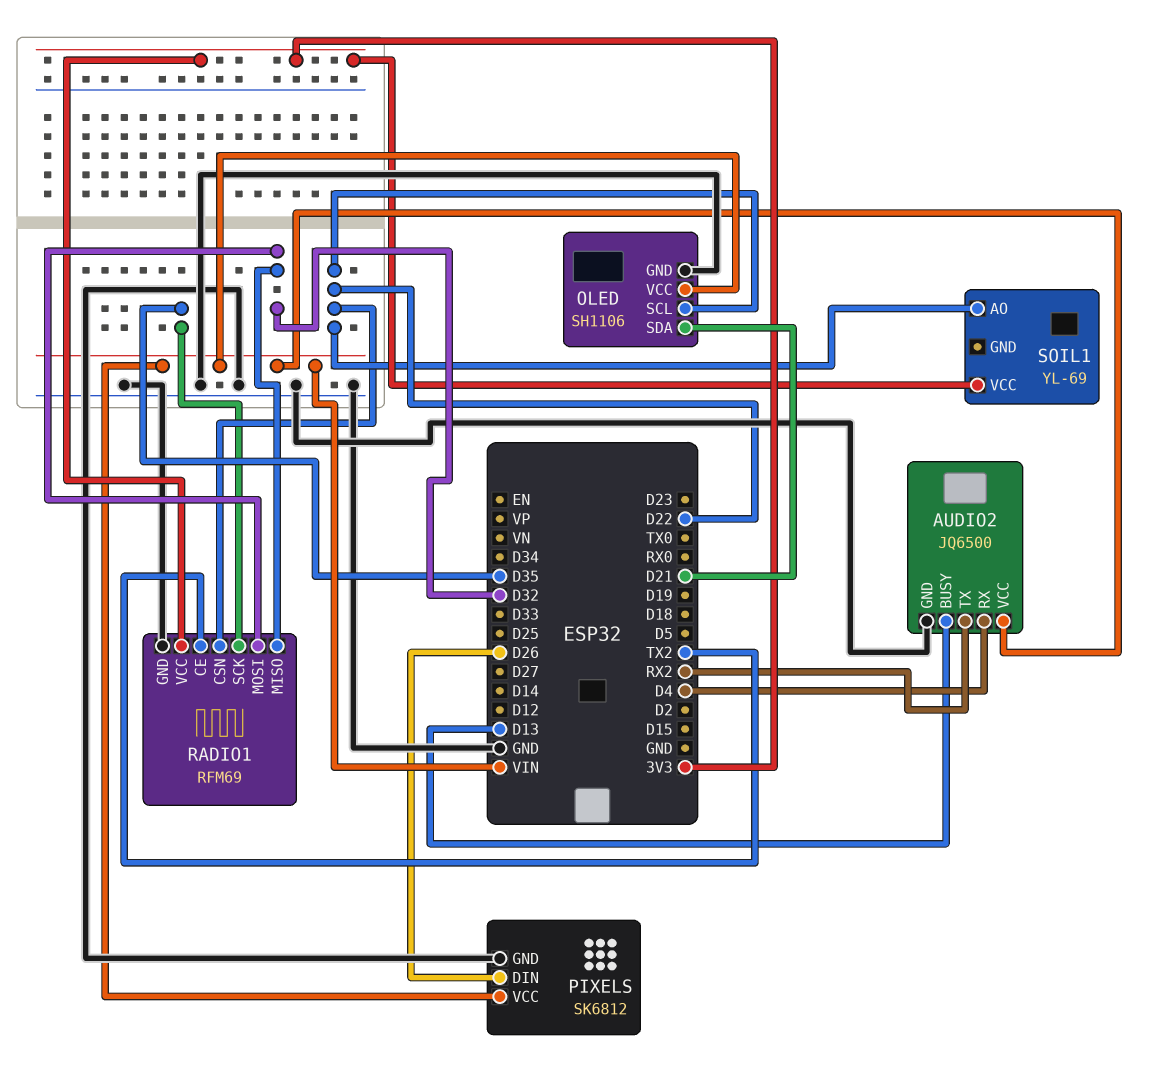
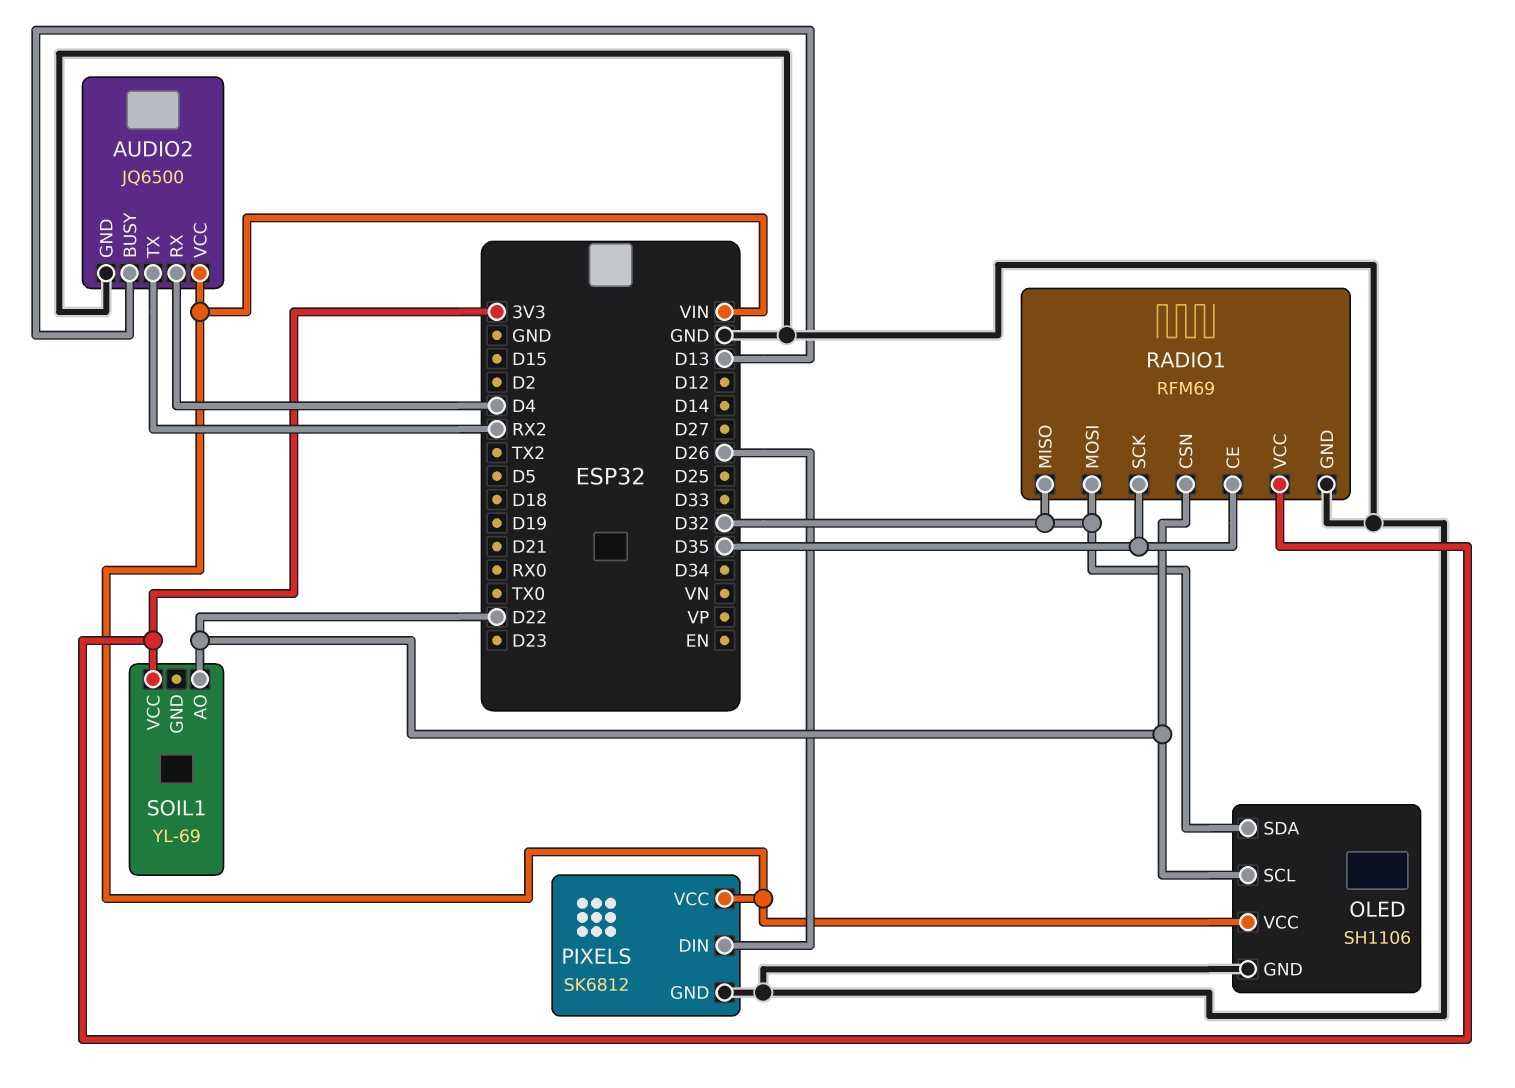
OLED pin SDA: D21 -> D32
RADIO1 pin CE: TX2 -> D35

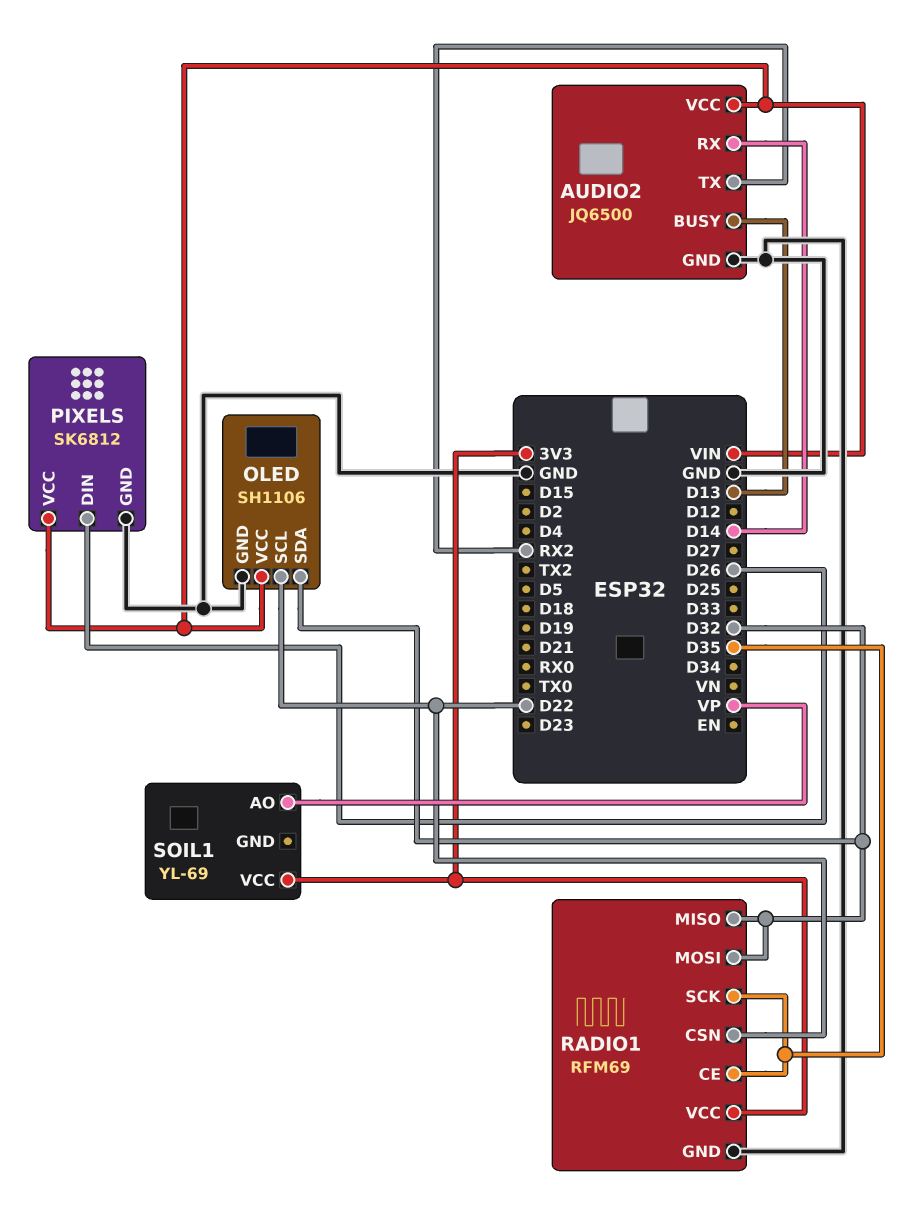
AUDIO2 pin RX: D4 -> D14
SOIL1 pin AO: D22 -> VP

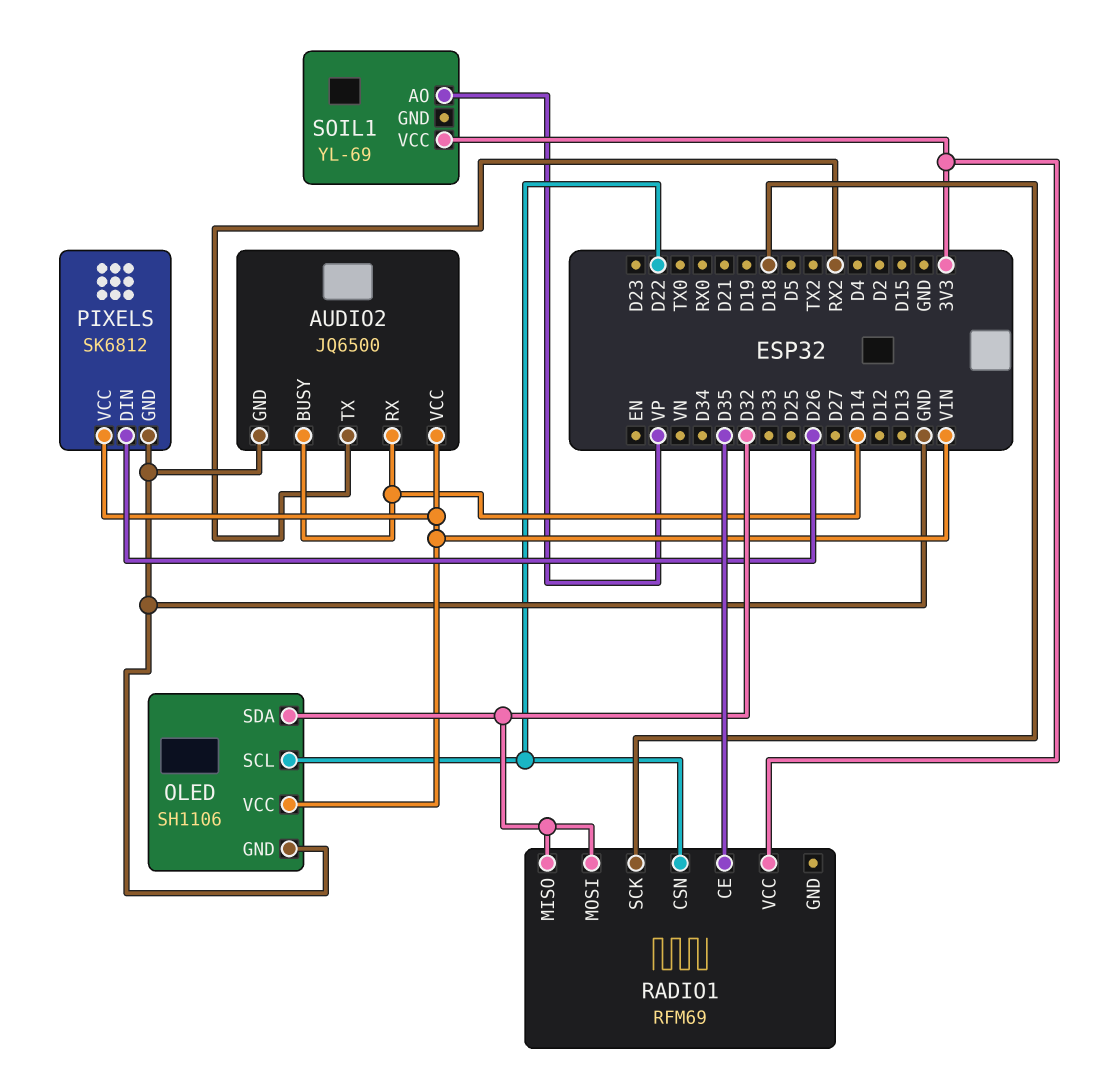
AUDIO2 pin BUSY: D13 -> D14
RADIO1 pin GND: GND -> none
RADIO1 pin SCK: D35 -> D18

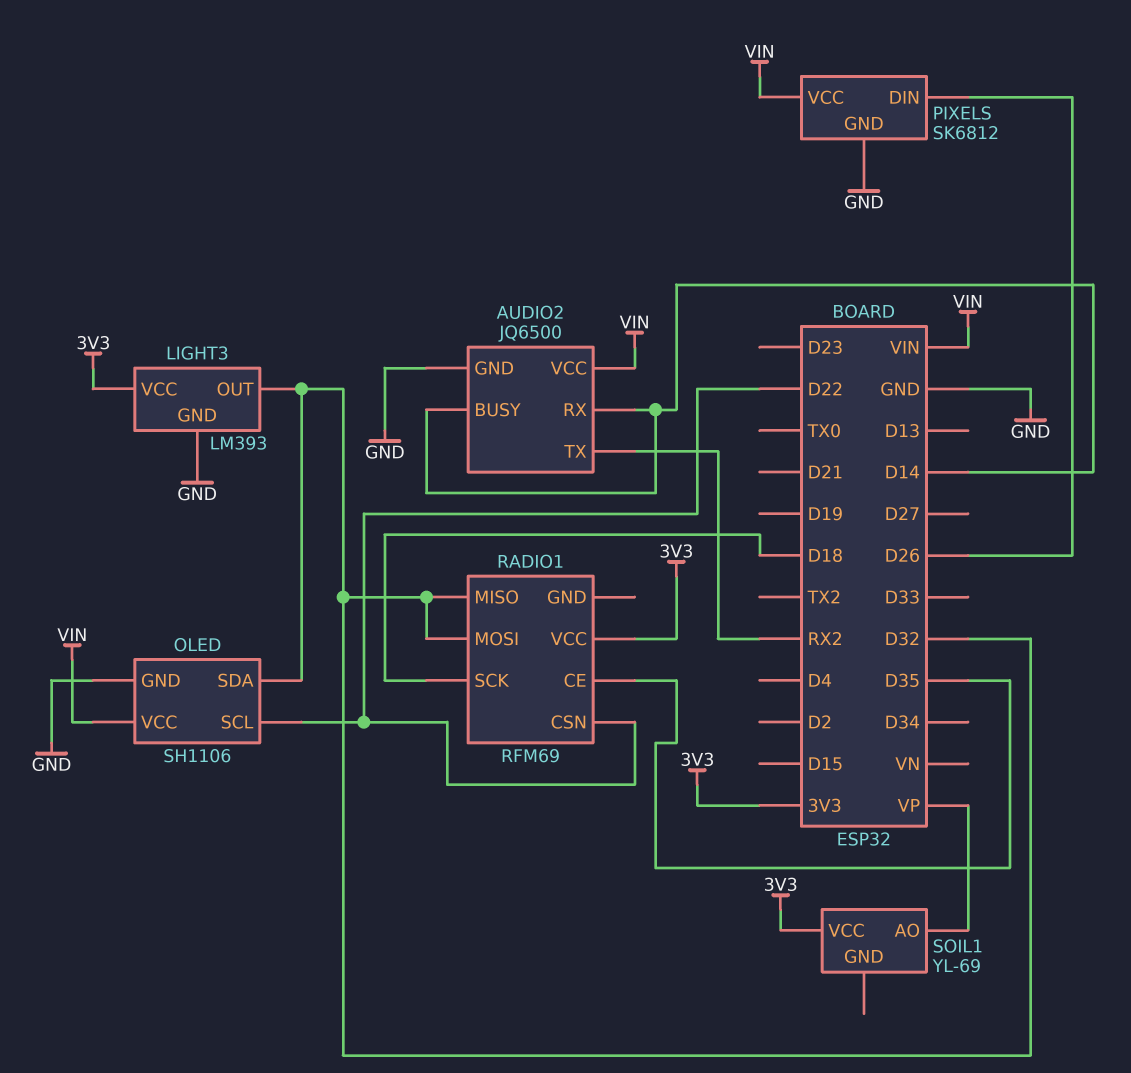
LIGHT3: none -> LM393
LIGHT3 pin GND: none -> GND
LIGHT3 pin OUT: none -> D32
LIGHT3 pin VCC: none -> 3V3

